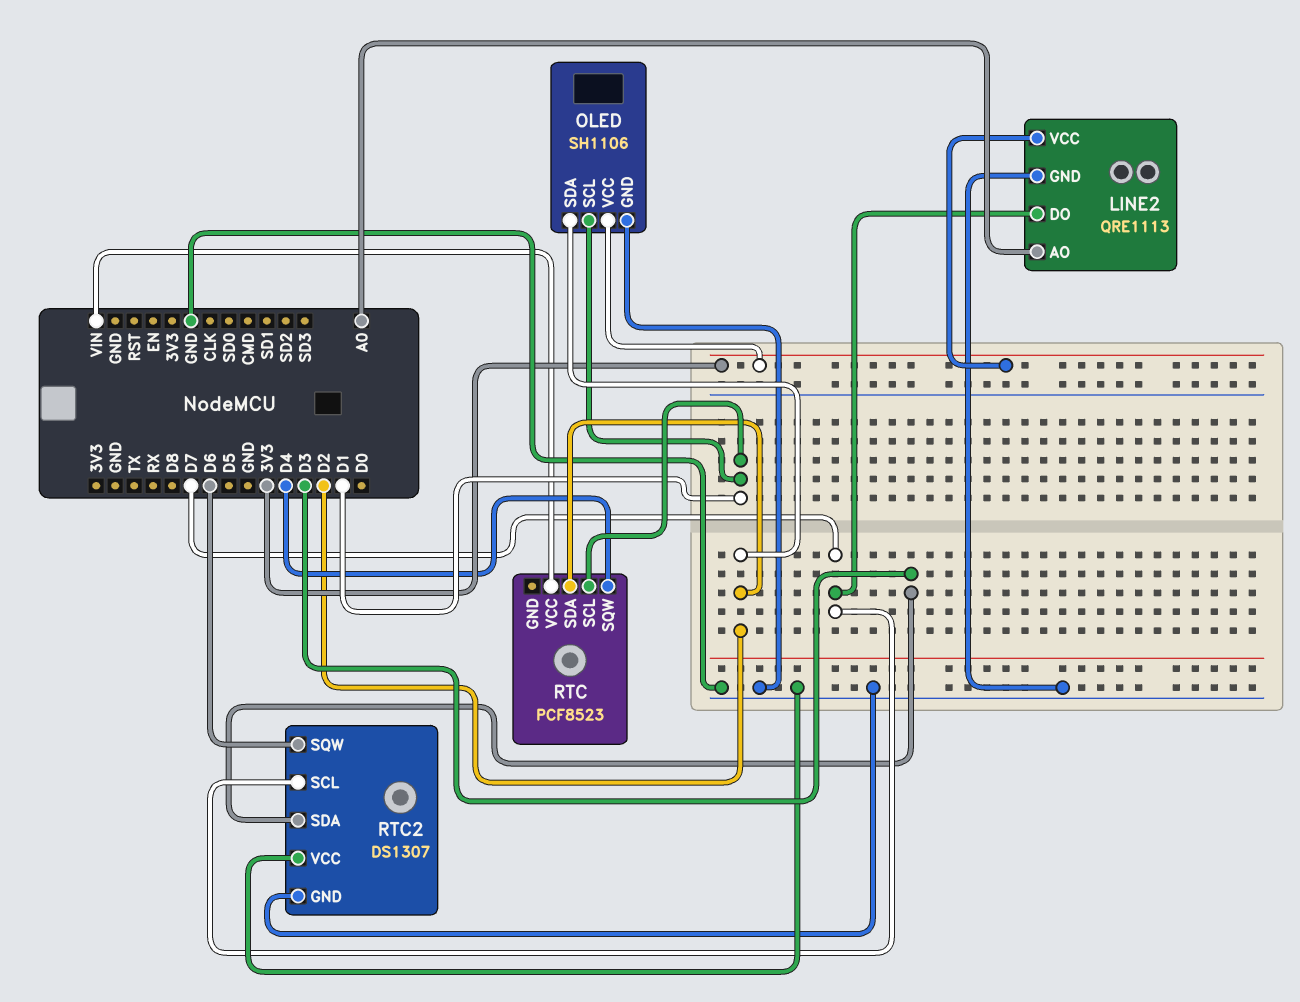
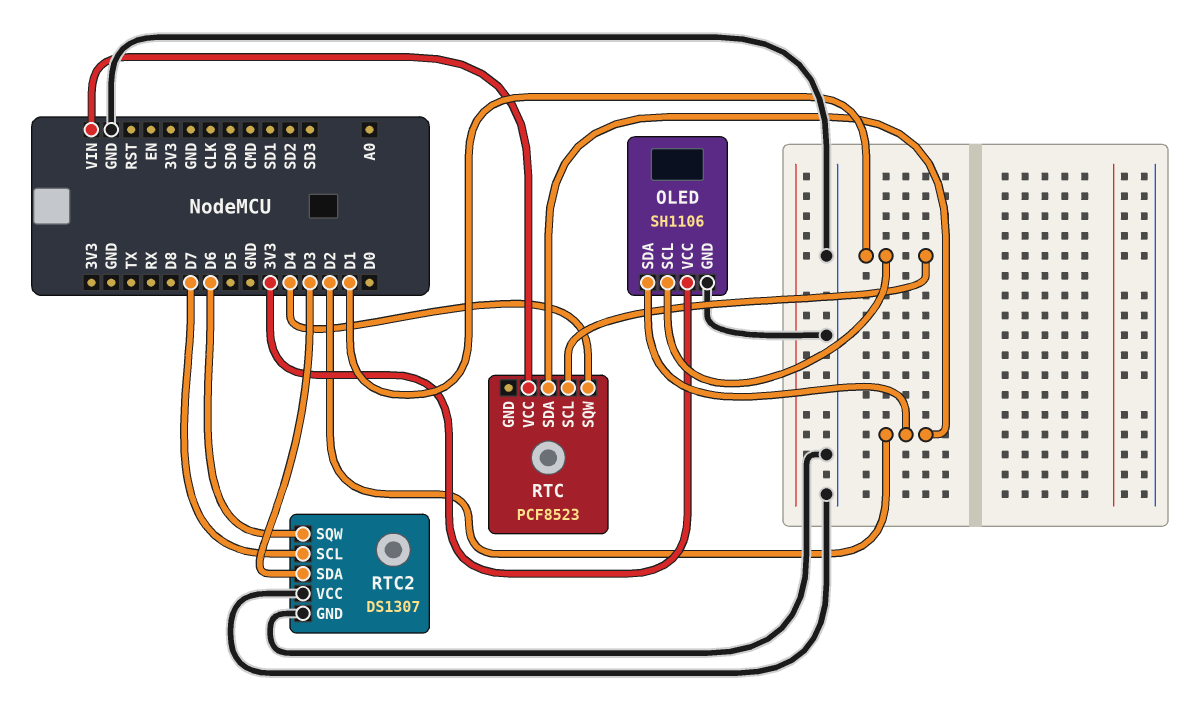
LINE2: QRE1113 -> none
LINE2 pin AO: A0 -> none
LINE2 pin DO: D7 -> none
LINE2 pin GND: GND -> none
LINE2 pin VCC: 3V3 -> none

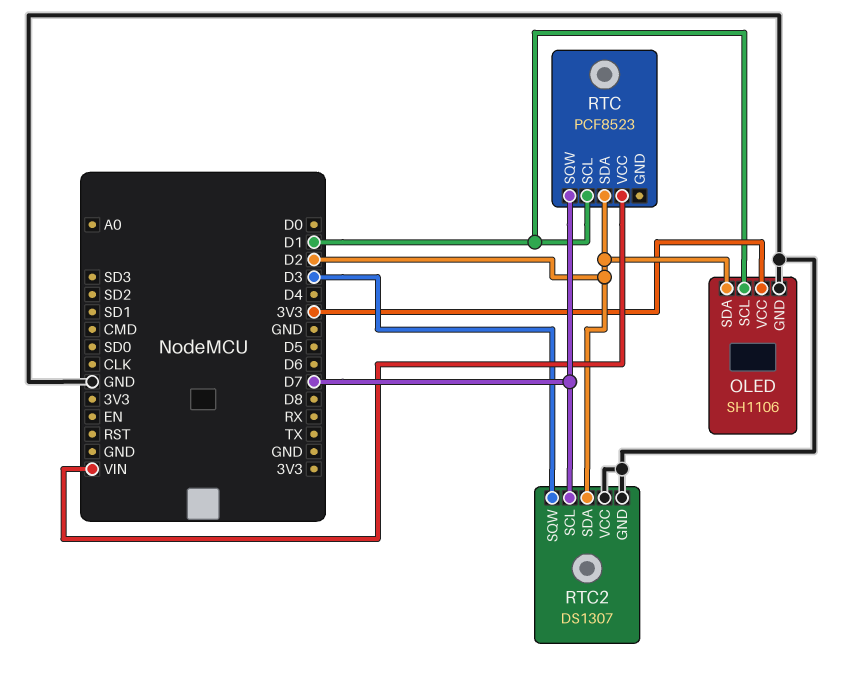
RTC pin SQW: D4 -> D7
RTC2 pin SDA: D3 -> D2
RTC2 pin SQW: D6 -> D3

